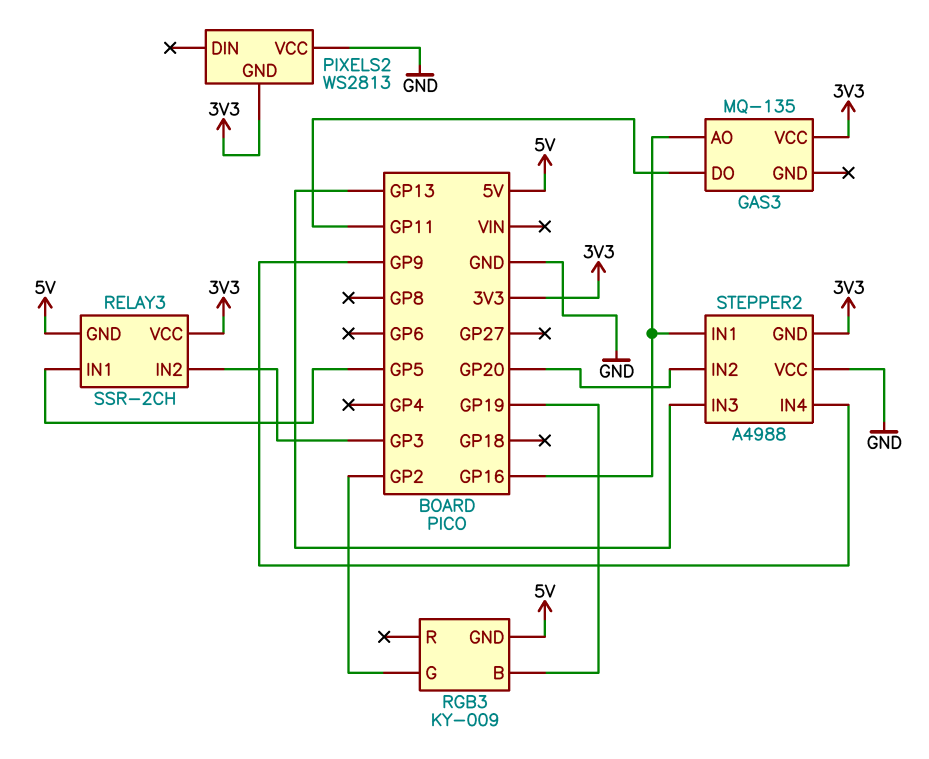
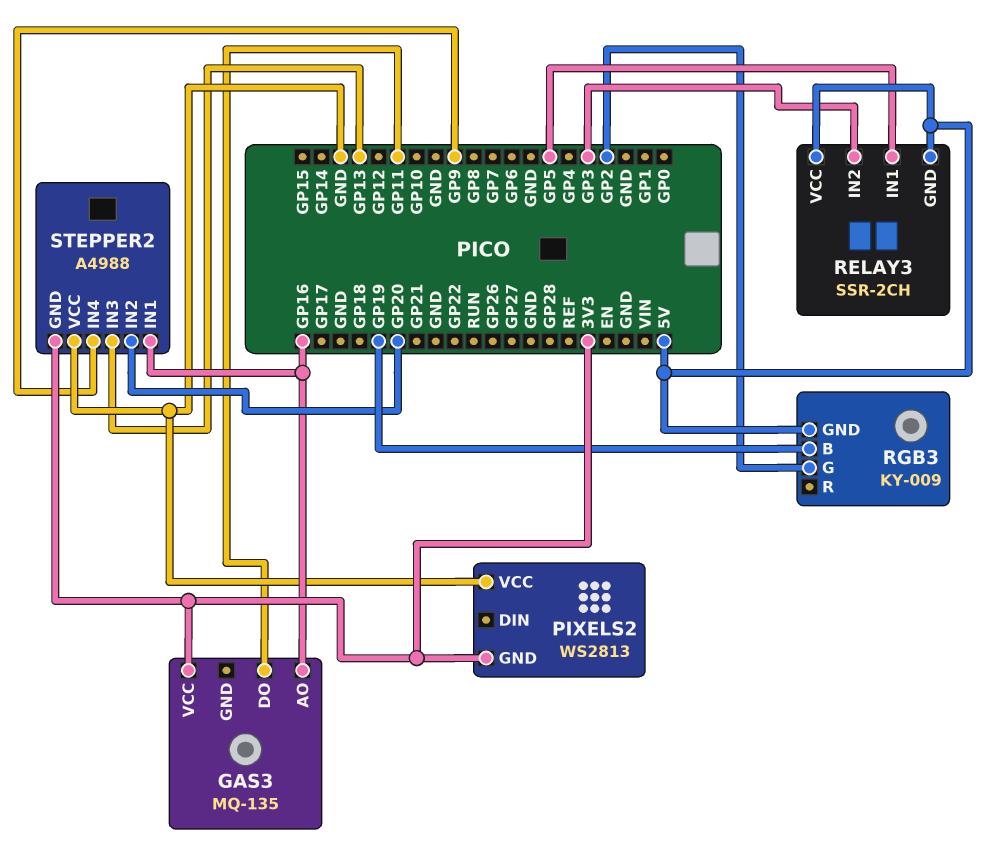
RELAY3 pin VCC: 3V3 -> 5V

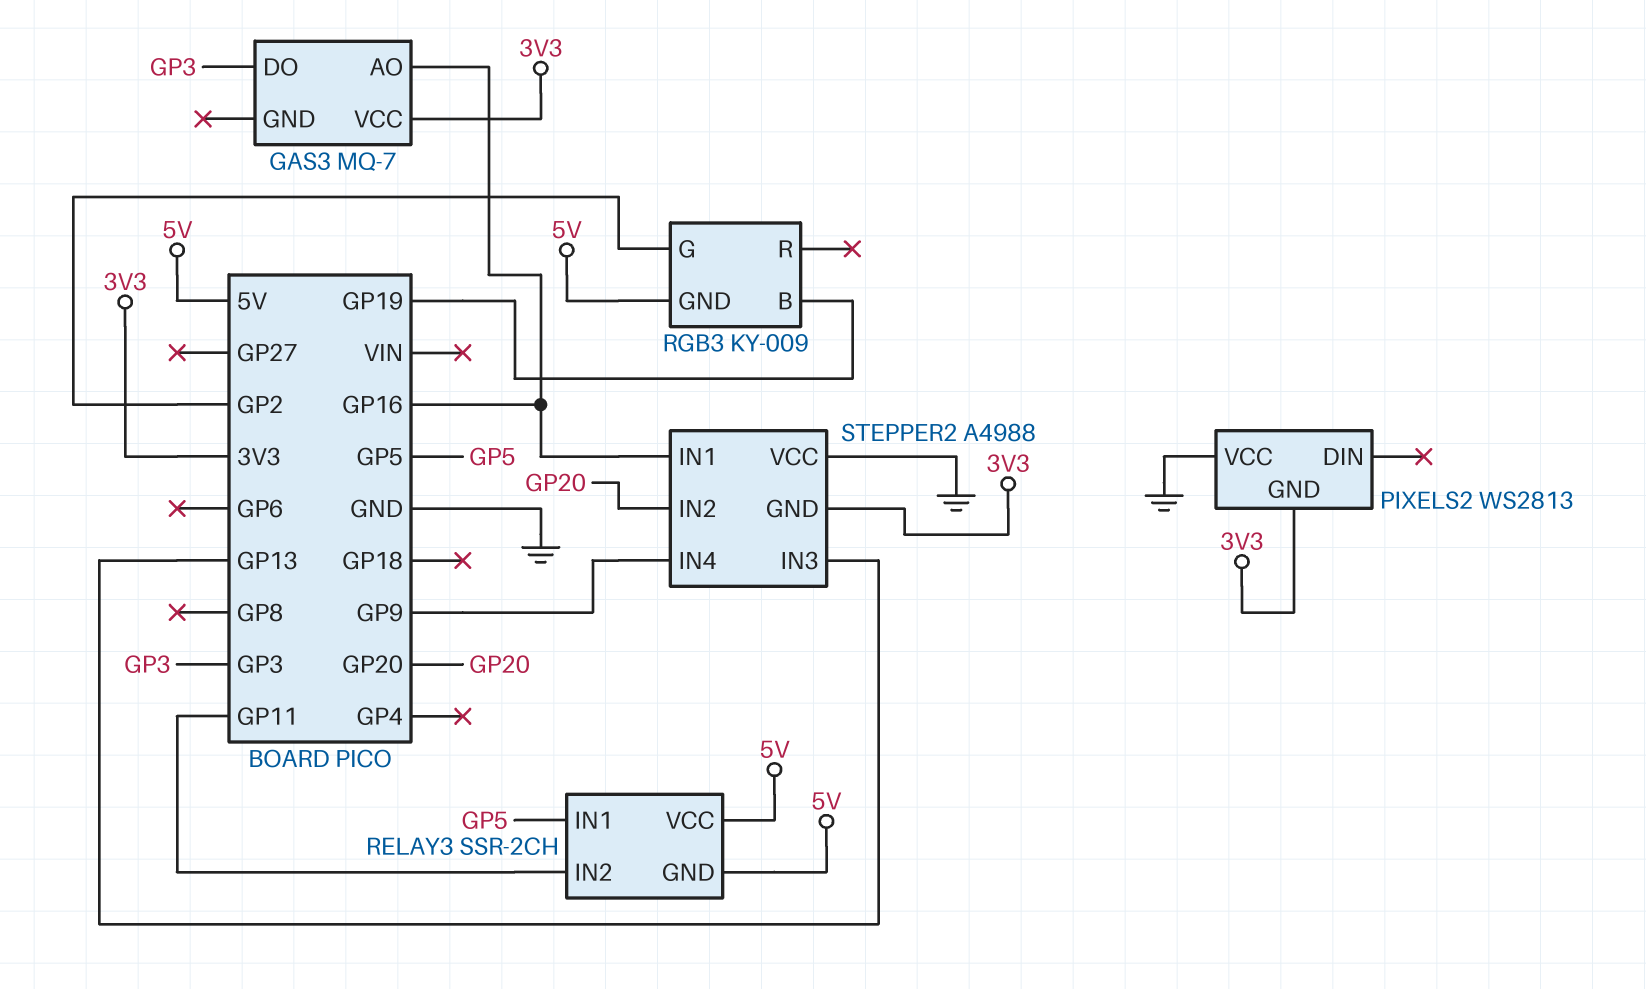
GAS3: MQ-135 -> MQ-7
GAS3 pin DO: GP11 -> GP3
RELAY3 pin IN2: GP3 -> GP11

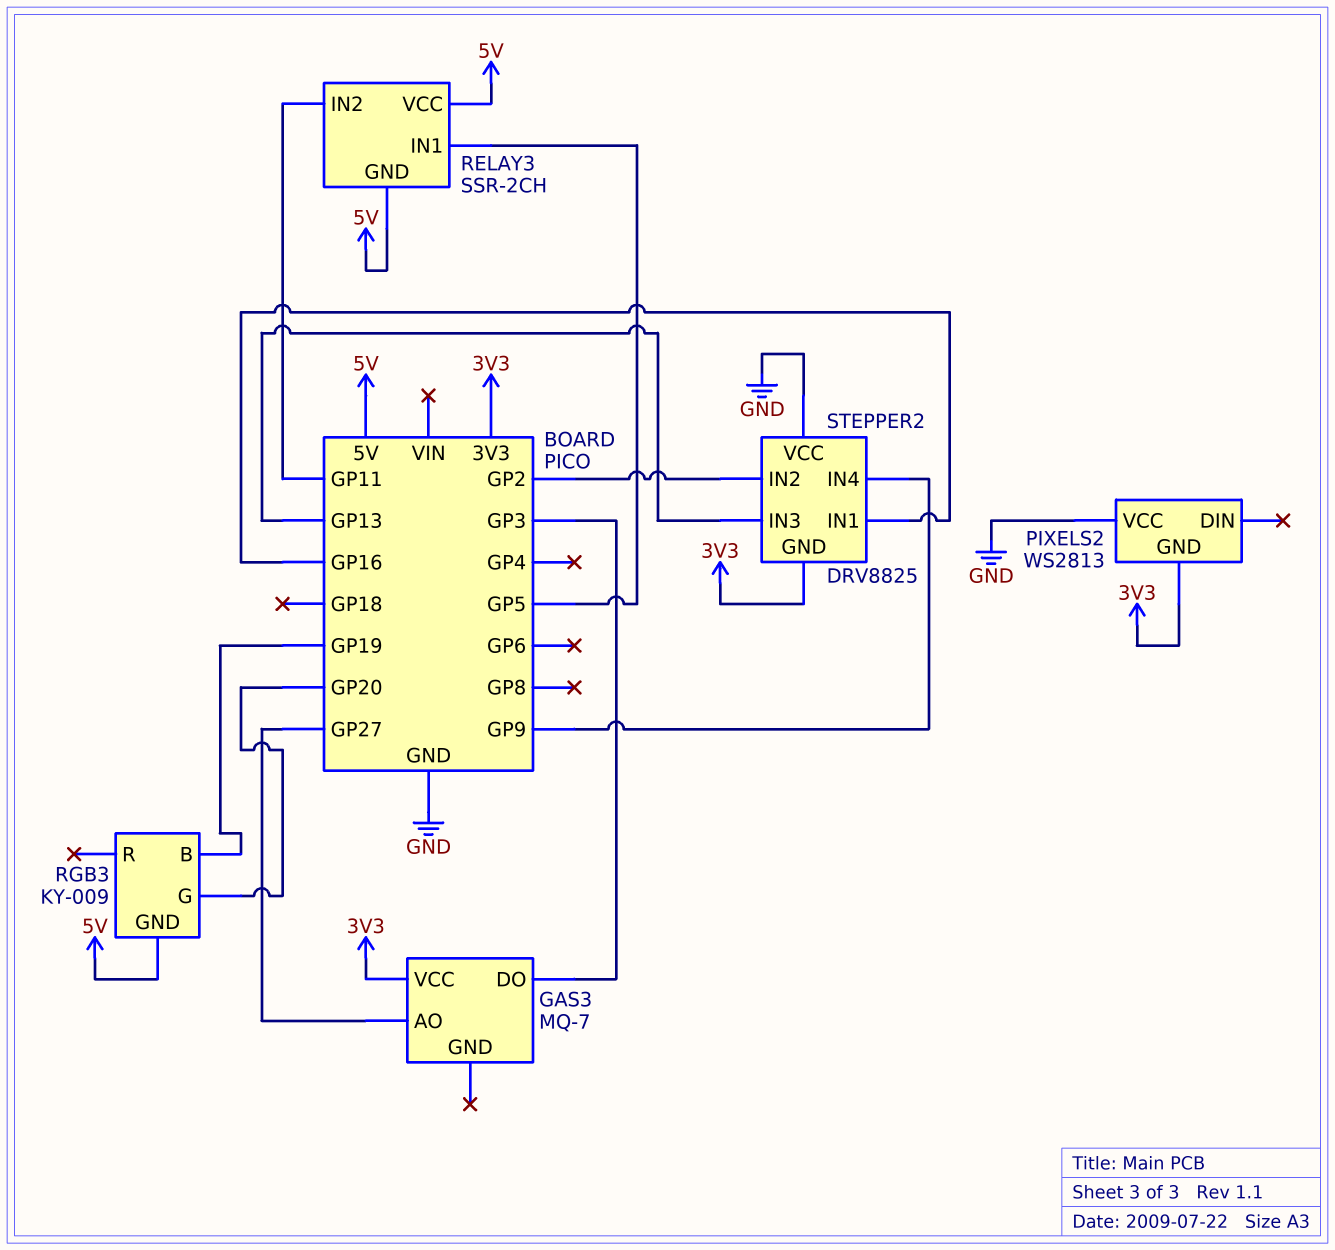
GAS3 pin AO: GP16 -> GP27
RGB3 pin G: GP2 -> GP20
STEPPER2: A4988 -> DRV8825
STEPPER2 pin IN2: GP20 -> GP2

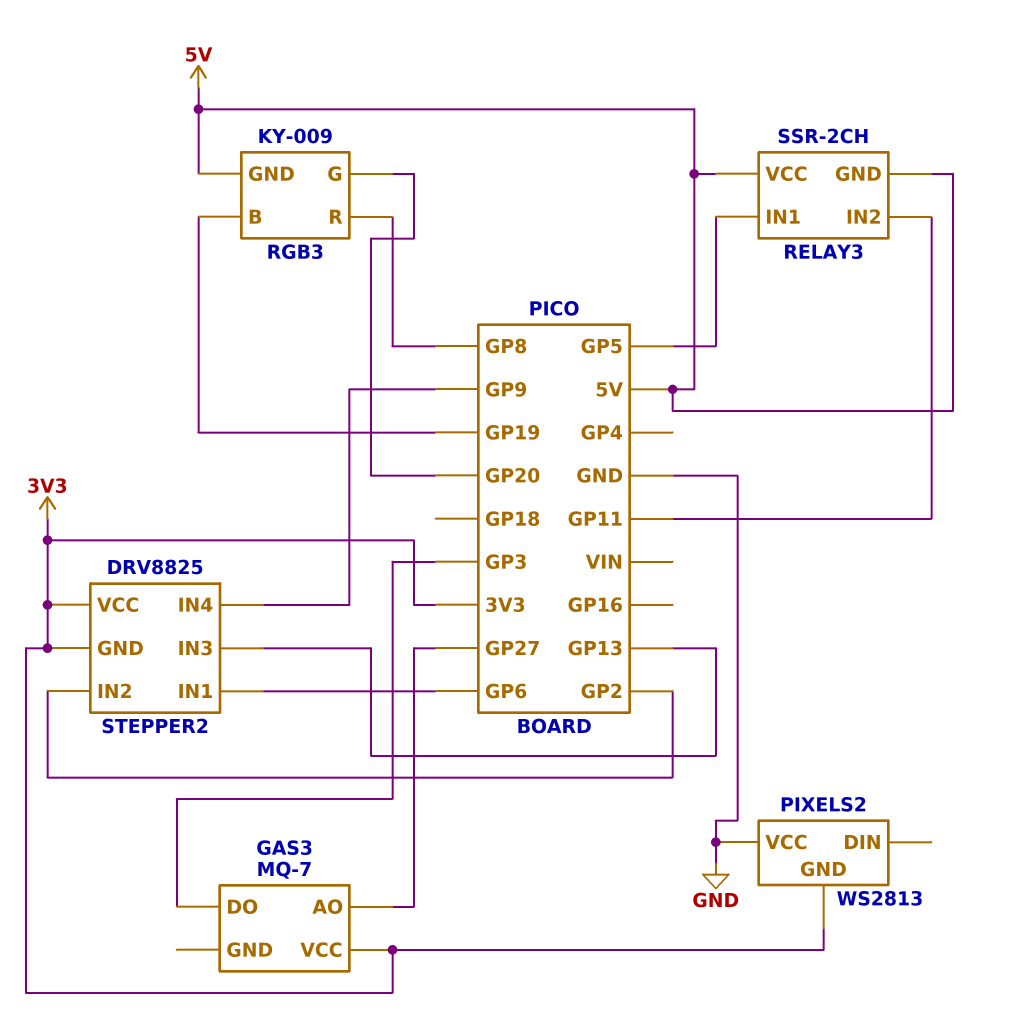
RGB3 pin R: none -> GP8
STEPPER2 pin IN1: GP16 -> GP6
STEPPER2 pin VCC: GND -> 3V3

